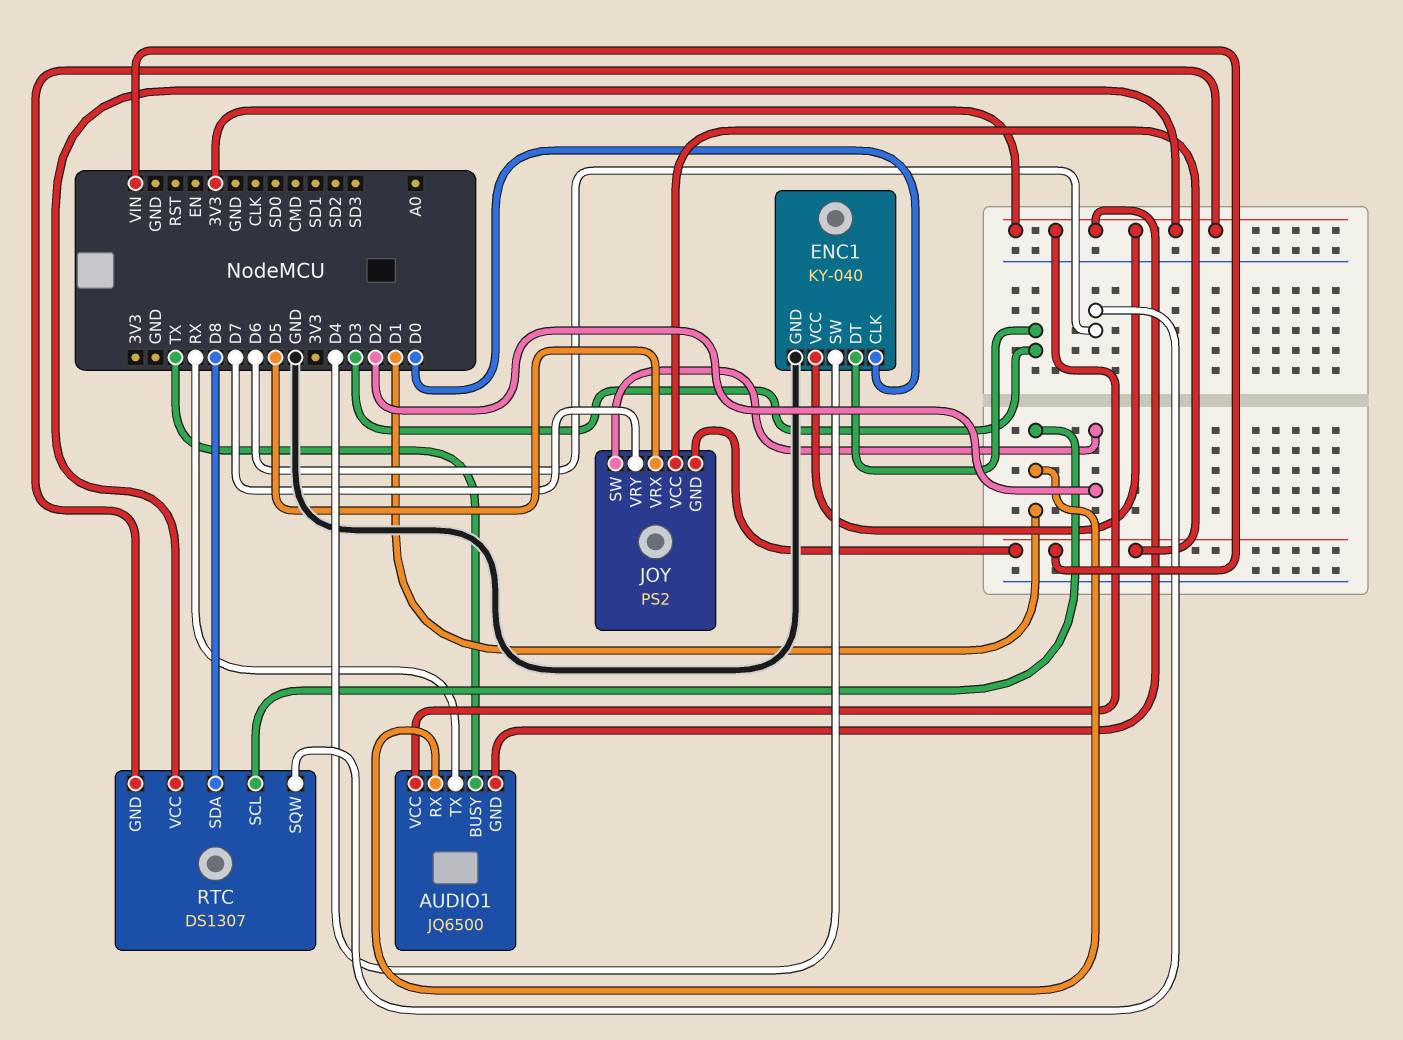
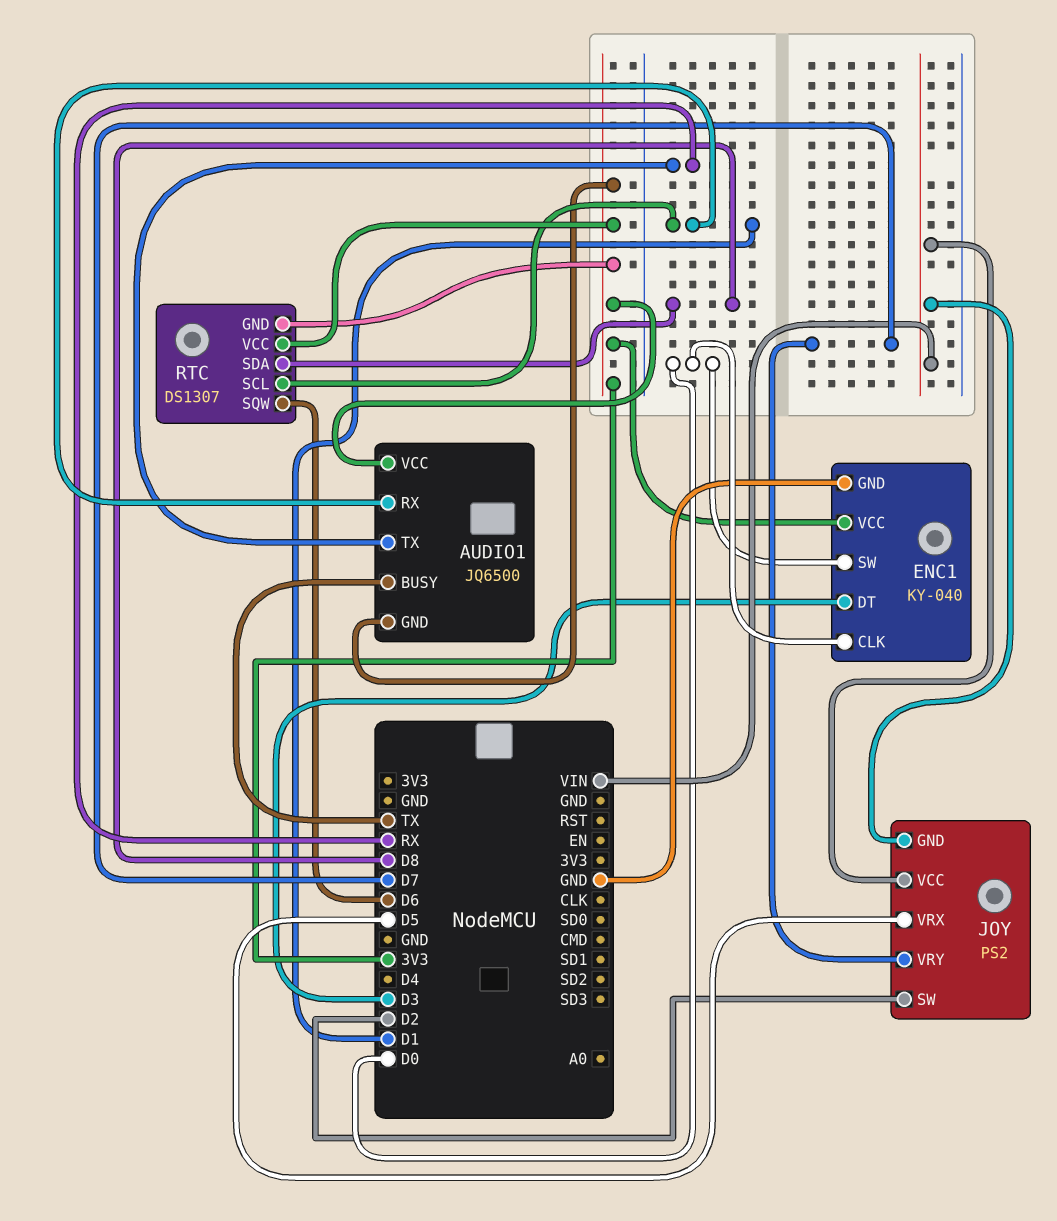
ENC1 pin SW: D4 -> D0

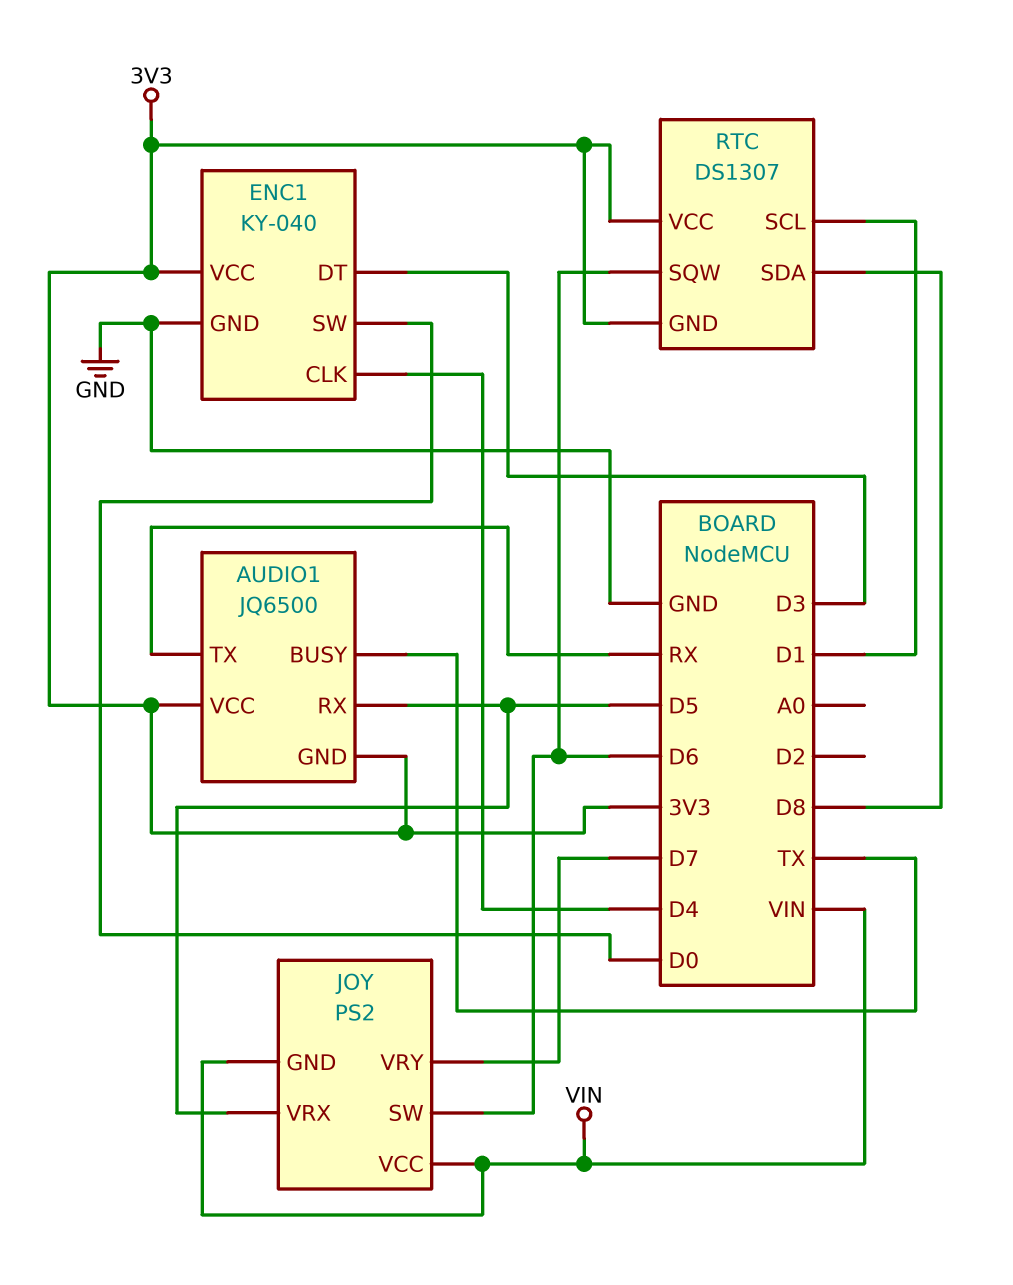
AUDIO1 pin RX: D1 -> D5
ENC1 pin CLK: D0 -> D4
JOY pin SW: D2 -> D6

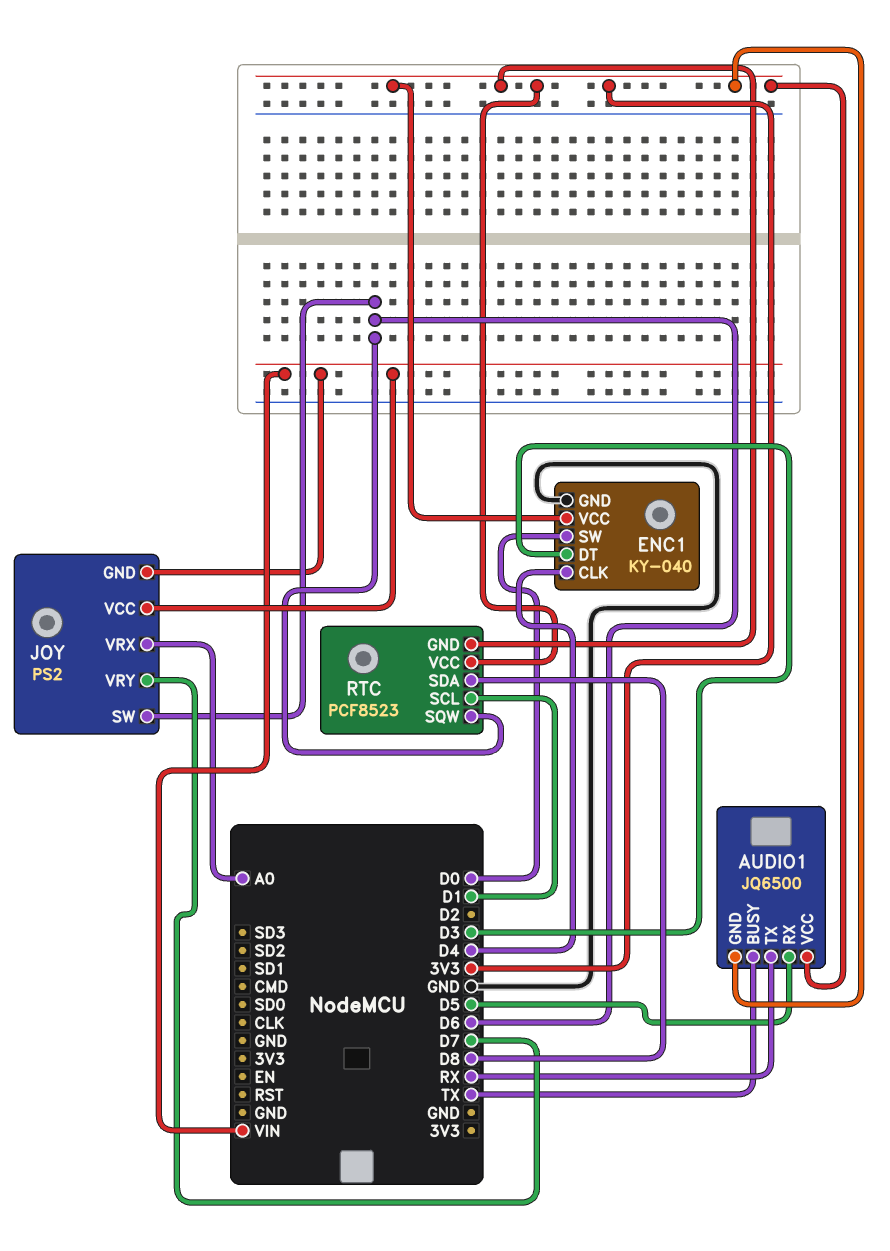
JOY pin VRX: D5 -> A0
RTC: DS1307 -> PCF8523

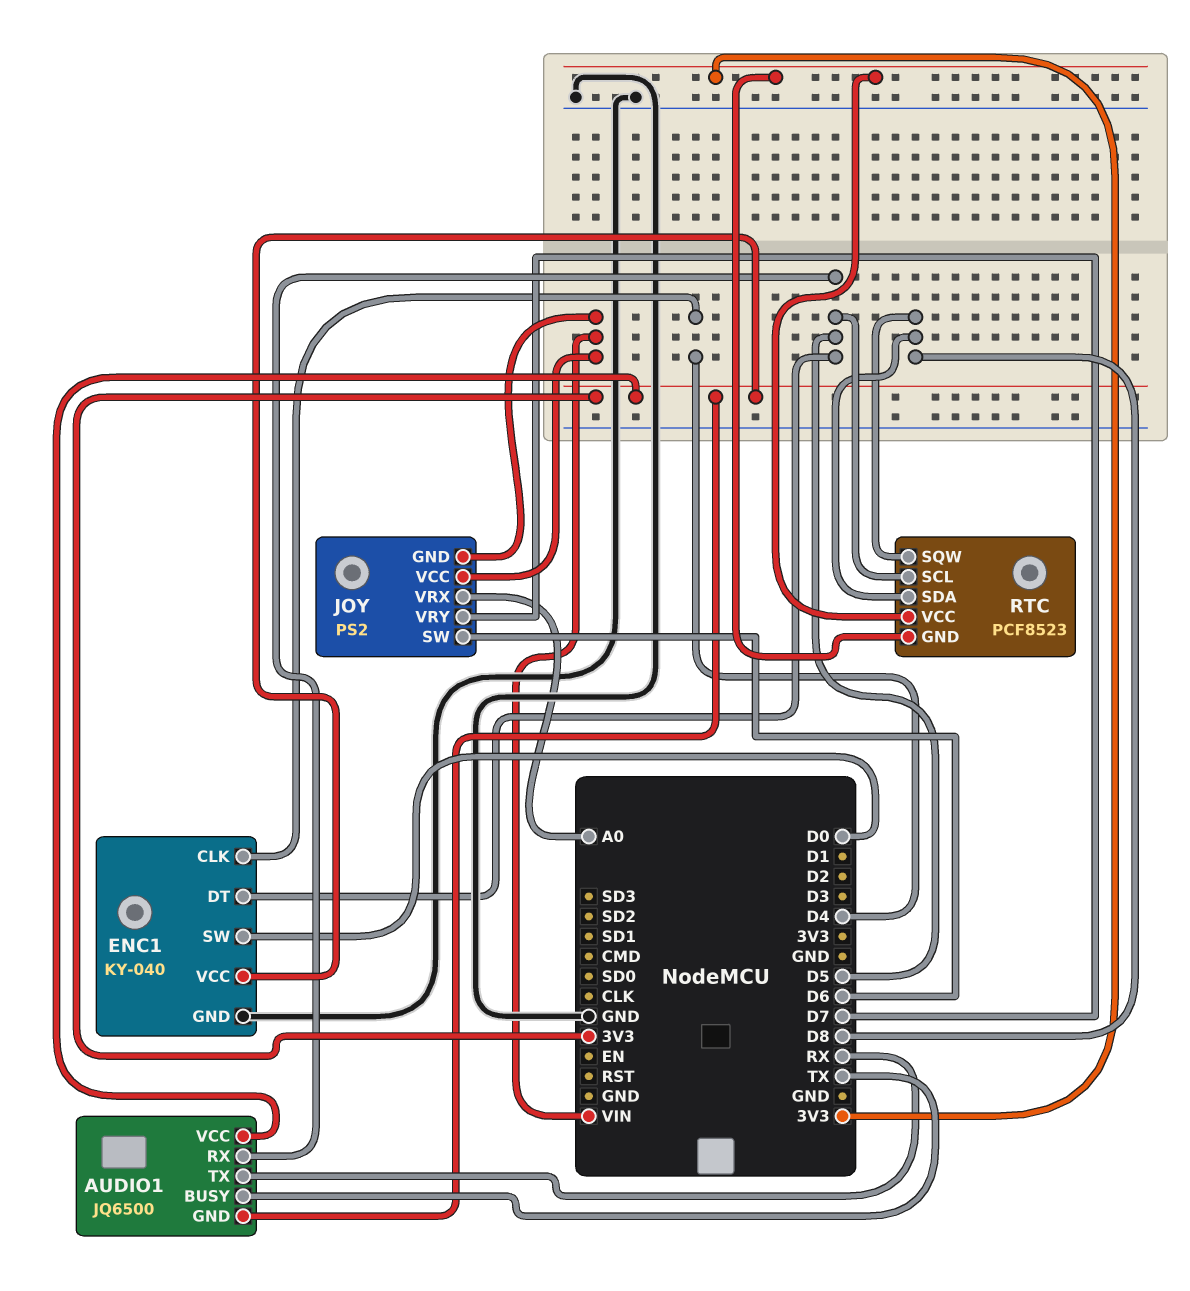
ENC1 pin DT: D3 -> D5
RTC pin SCL: D1 -> D5
RTC pin SQW: D6 -> D8

